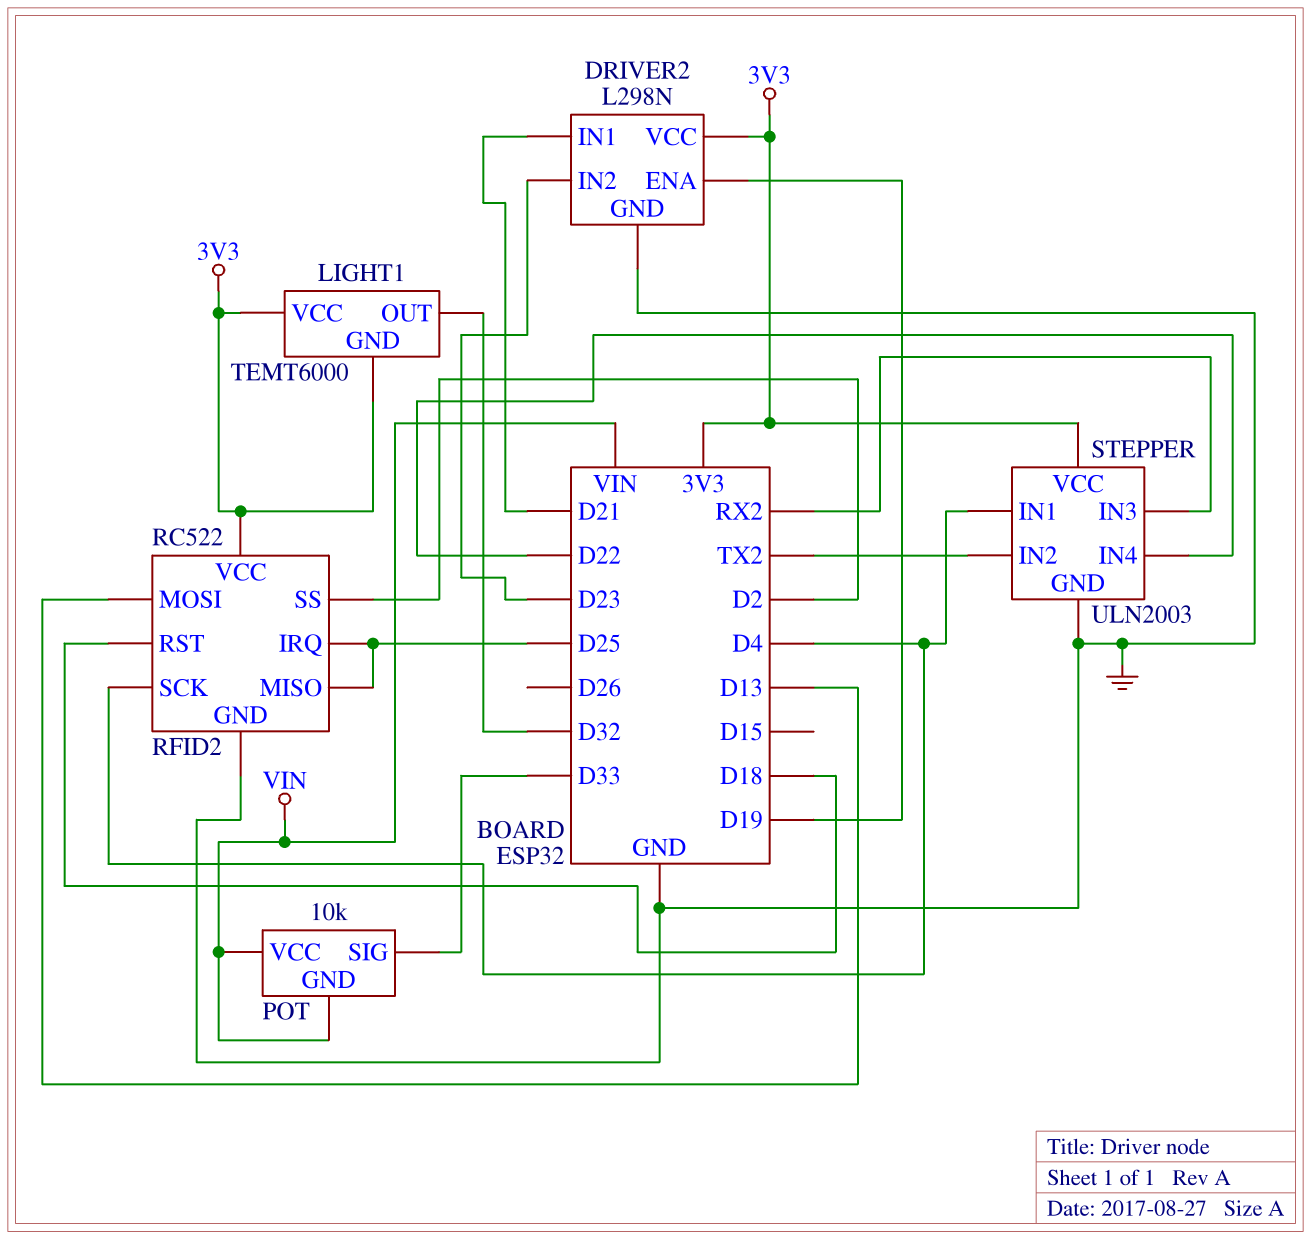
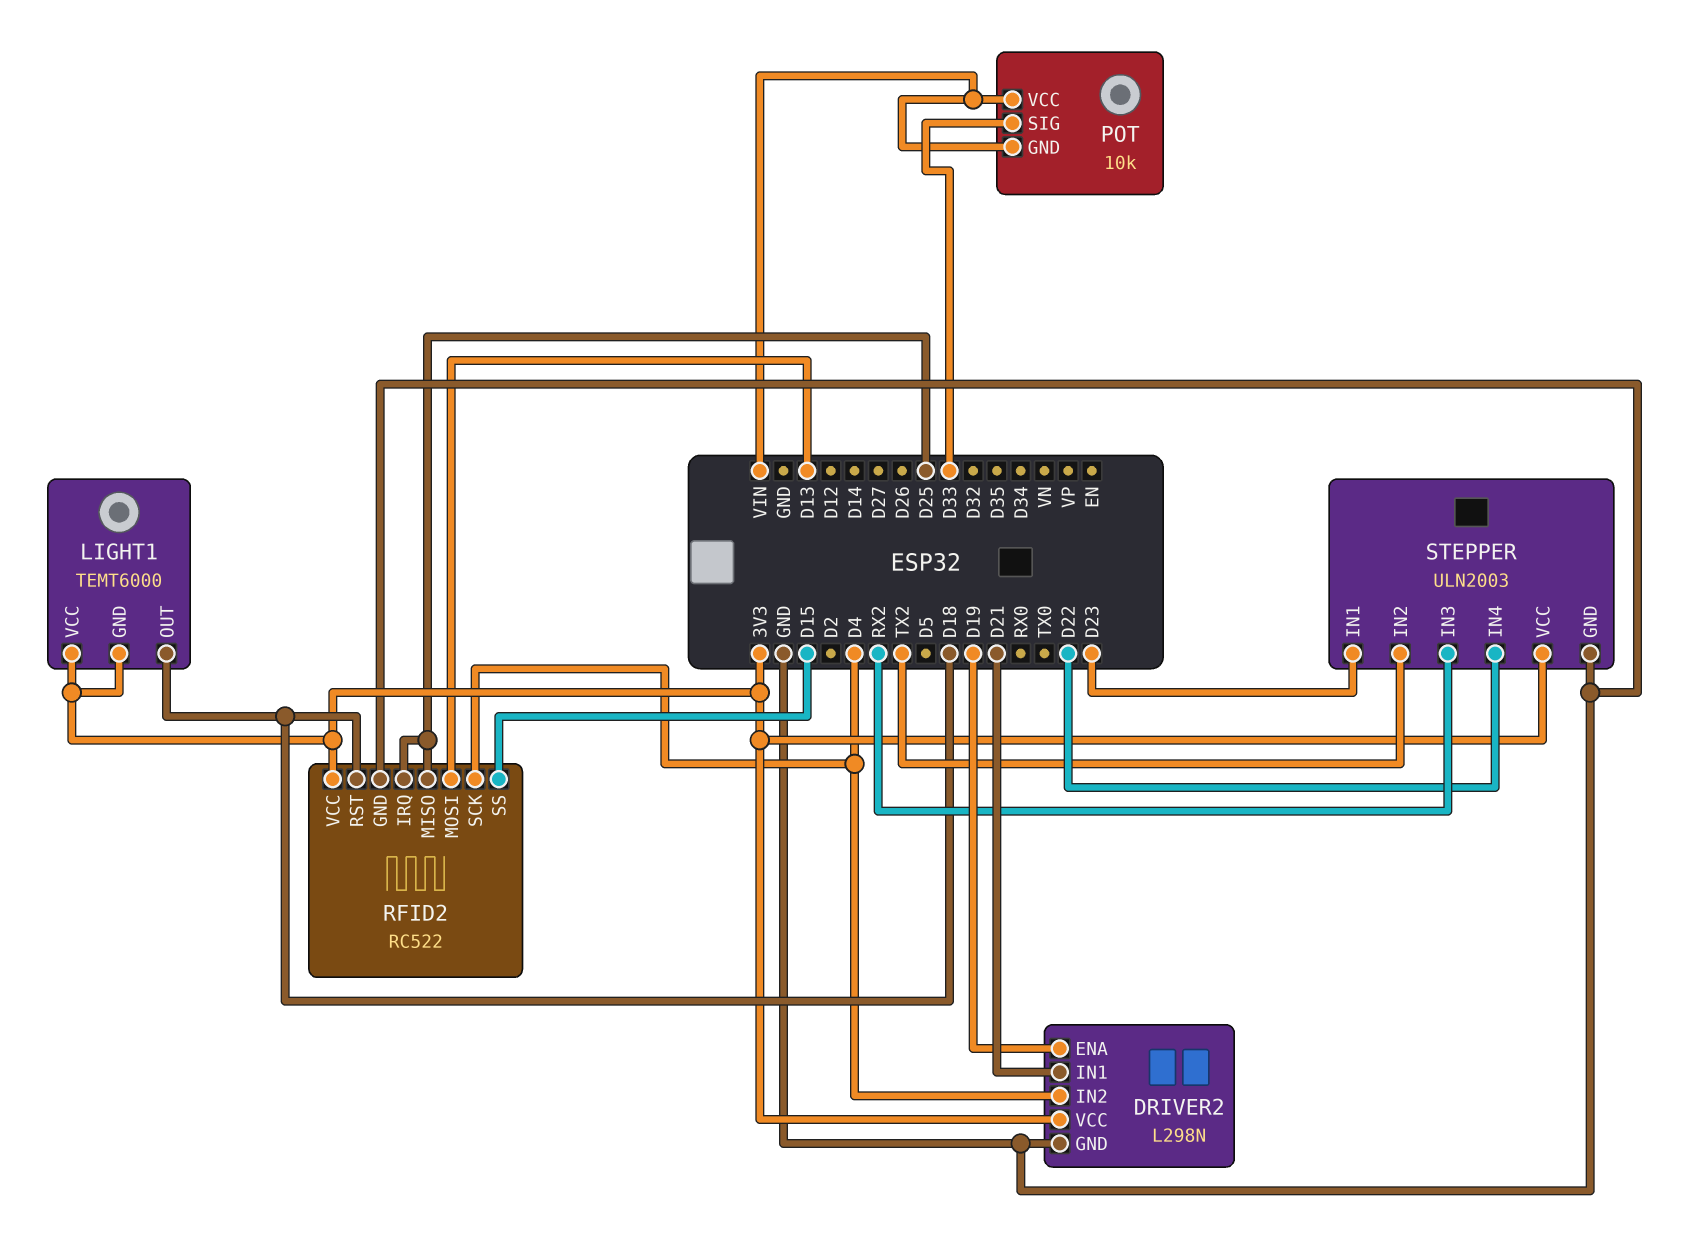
DRIVER2 pin IN2: D23 -> D4
LIGHT1 pin OUT: D32 -> D18
RFID2 pin SS: D2 -> D15
STEPPER pin IN1: D4 -> D23

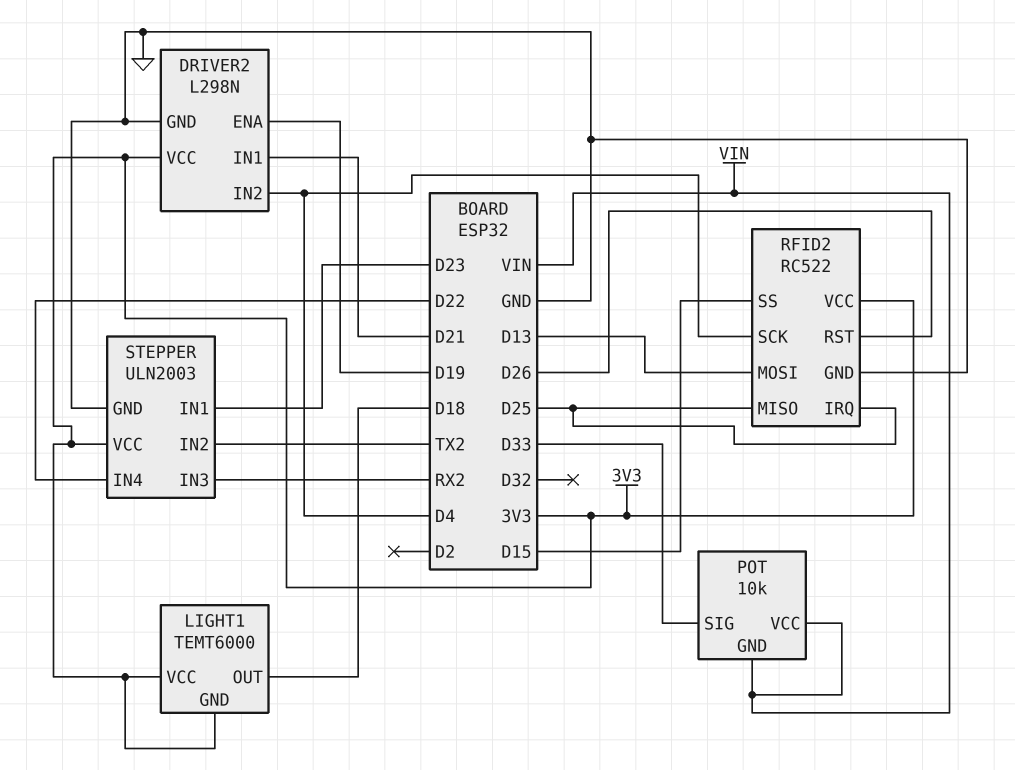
RFID2 pin RST: D18 -> D26

